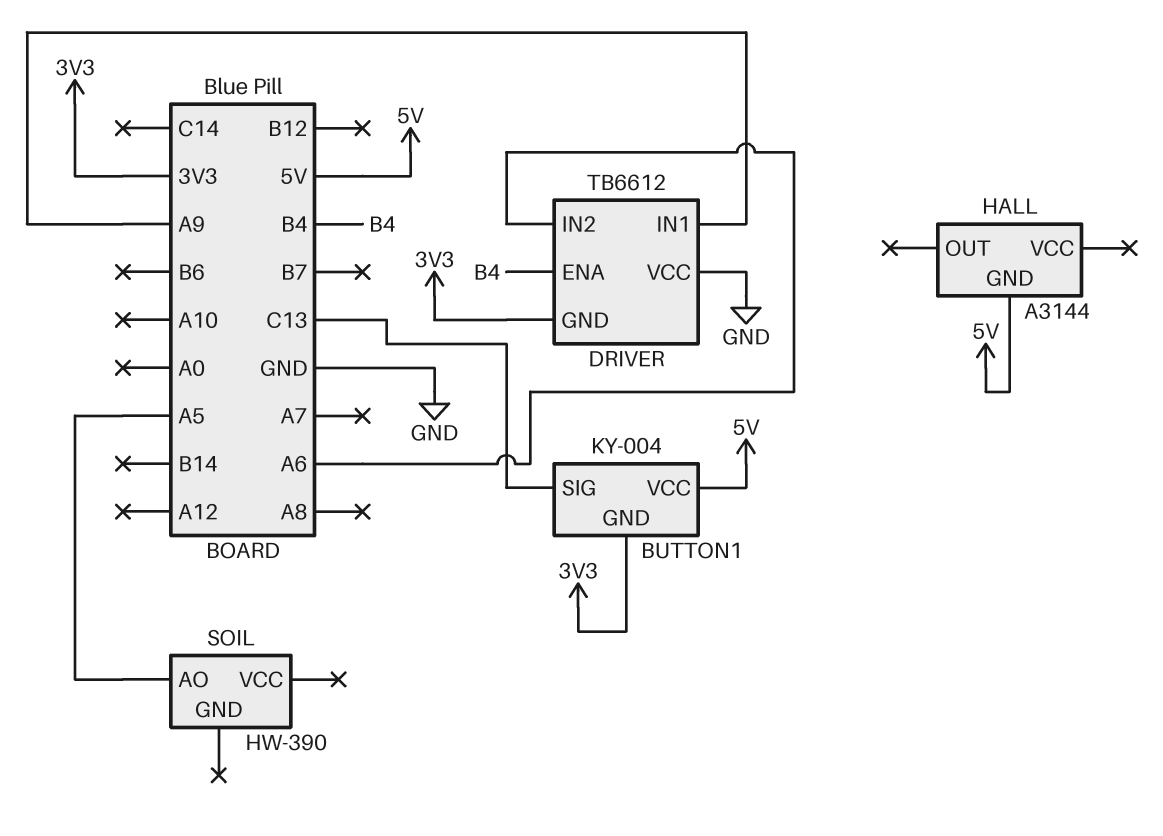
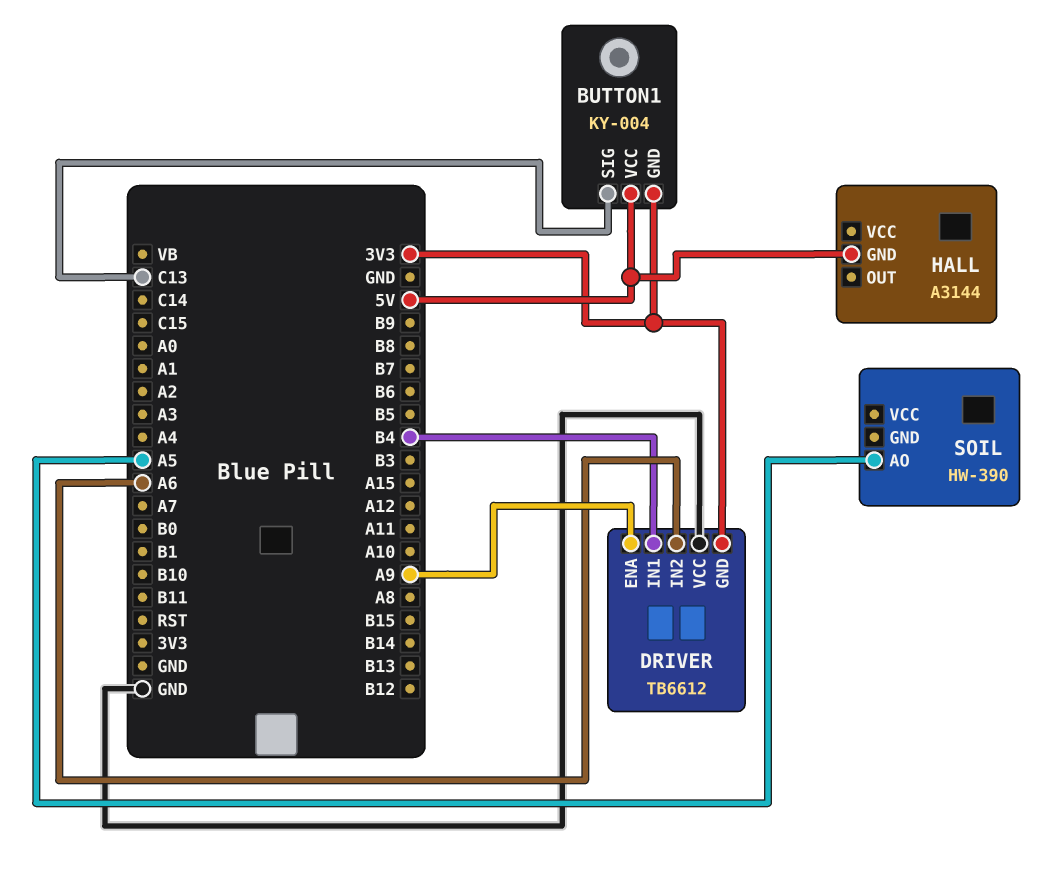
DRIVER pin ENA: B4 -> A9
DRIVER pin IN1: A9 -> B4

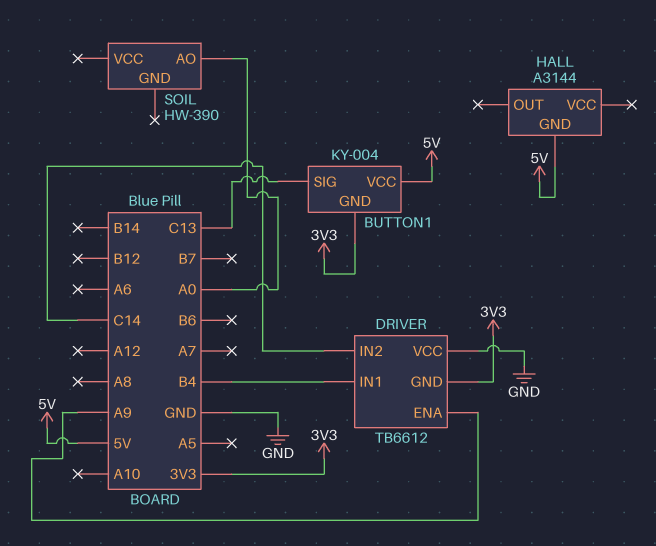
DRIVER pin IN2: A6 -> C14
SOIL pin AO: A5 -> A0

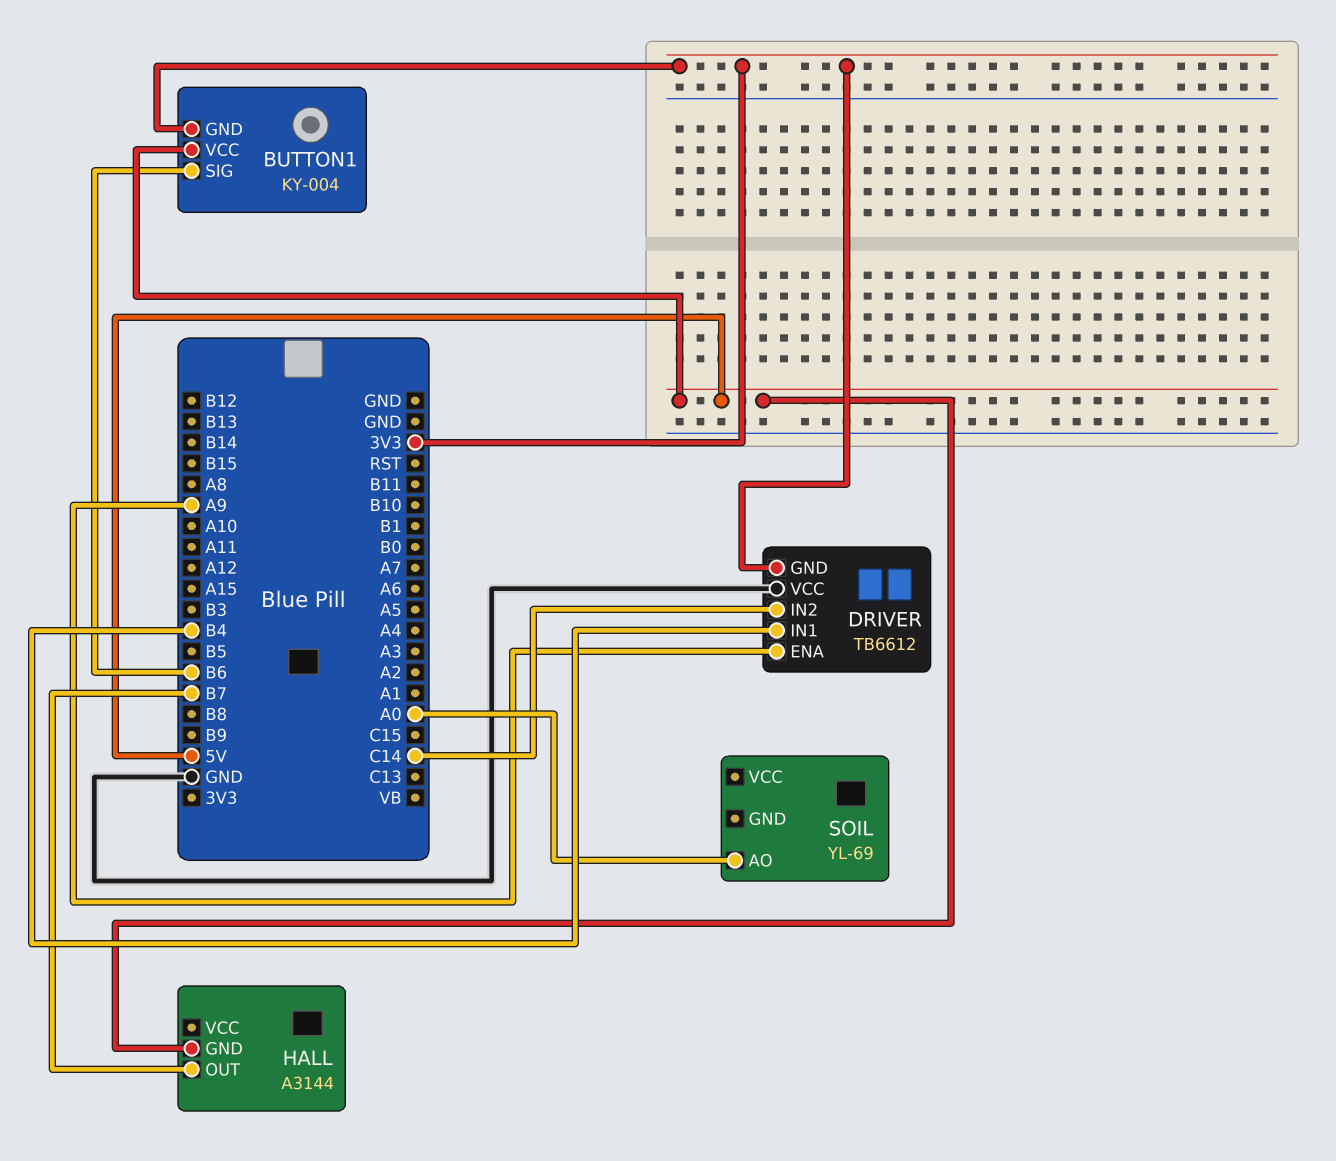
BUTTON1 pin SIG: C13 -> B6
HALL pin OUT: none -> B7
SOIL: HW-390 -> YL-69

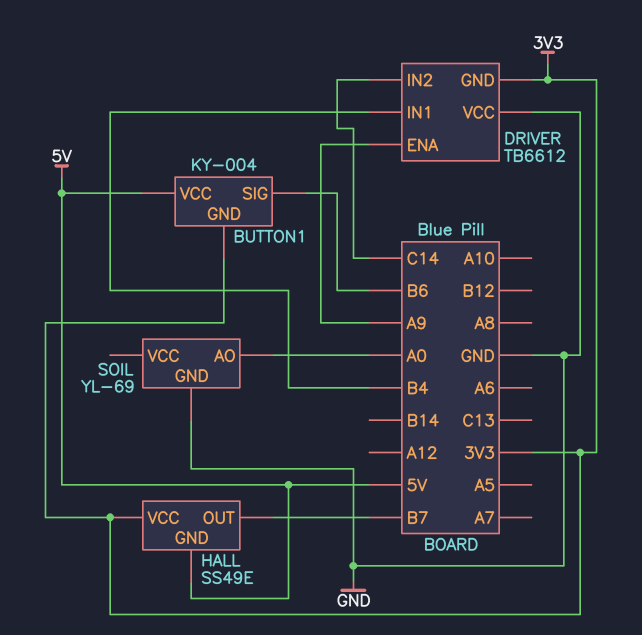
HALL: A3144 -> SS49E
HALL pin VCC: none -> 3V3
SOIL pin GND: none -> GND

